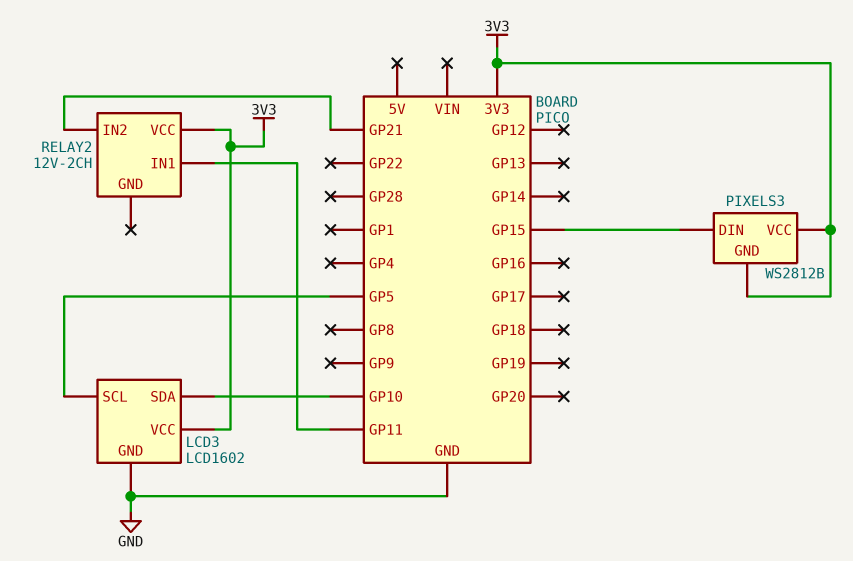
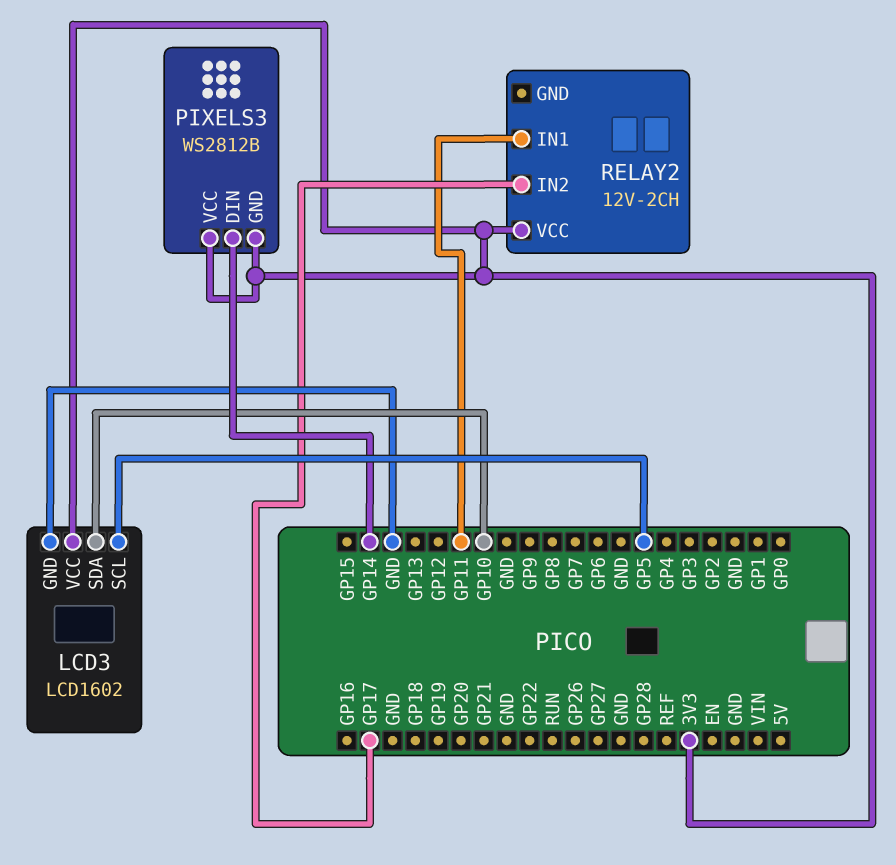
PIXELS3 pin DIN: GP15 -> GP14
RELAY2 pin IN2: GP21 -> GP17

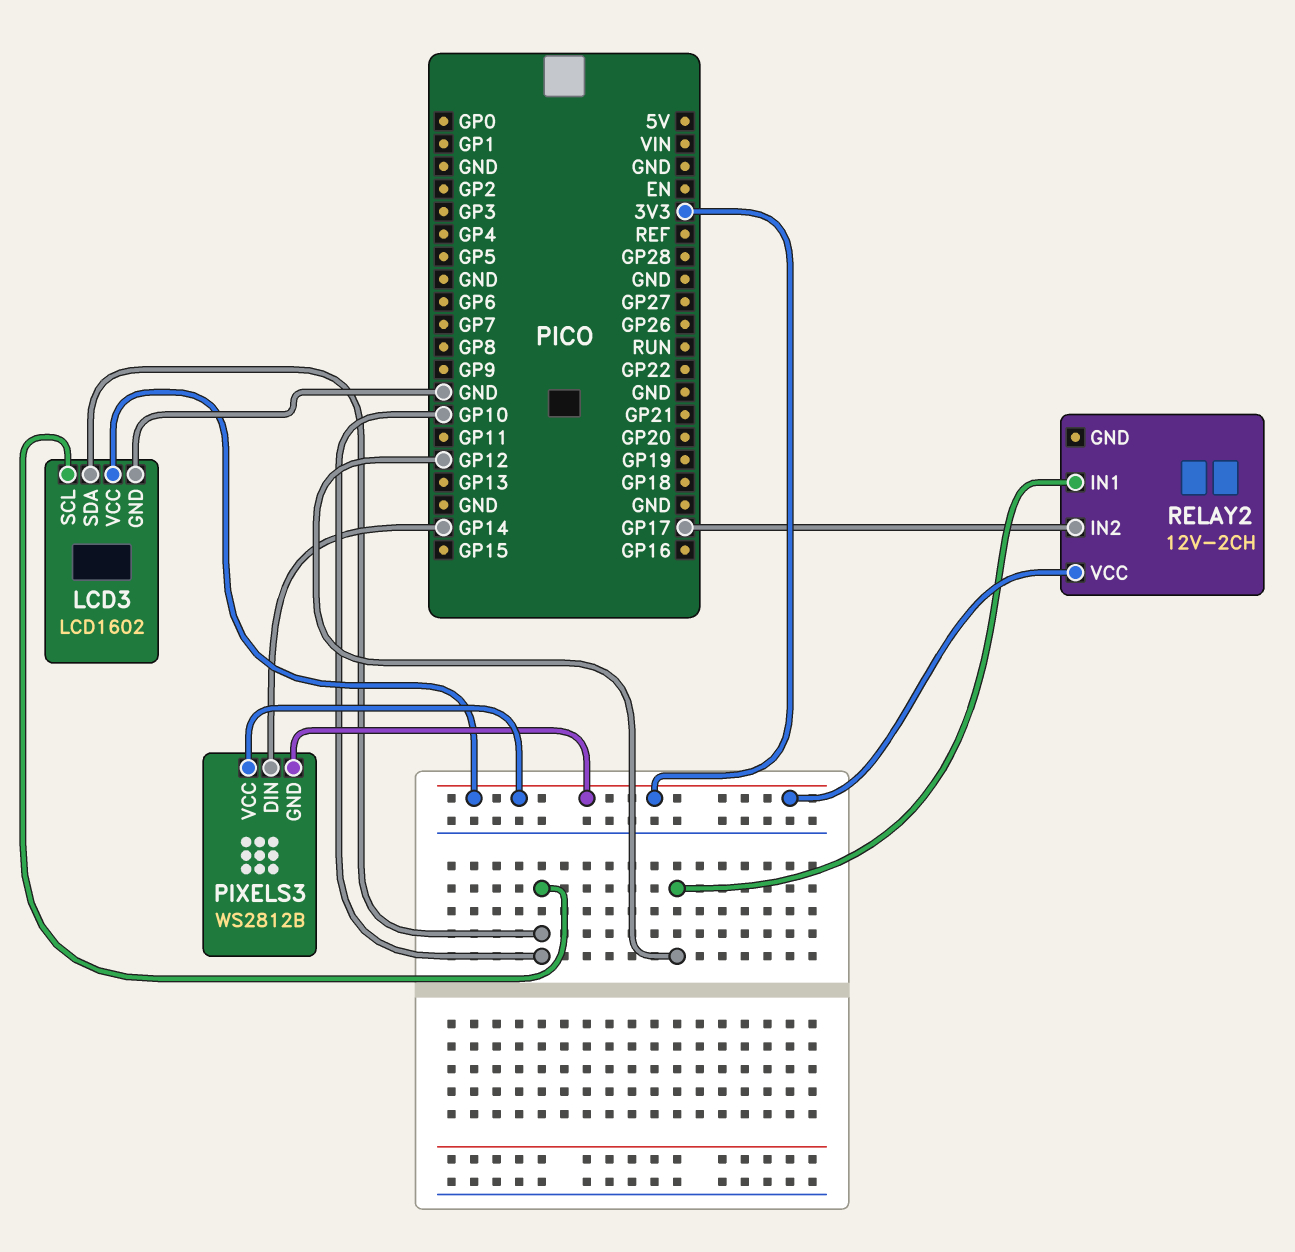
LCD3 pin SCL: GP5 -> GP10
RELAY2 pin IN1: GP11 -> GP12

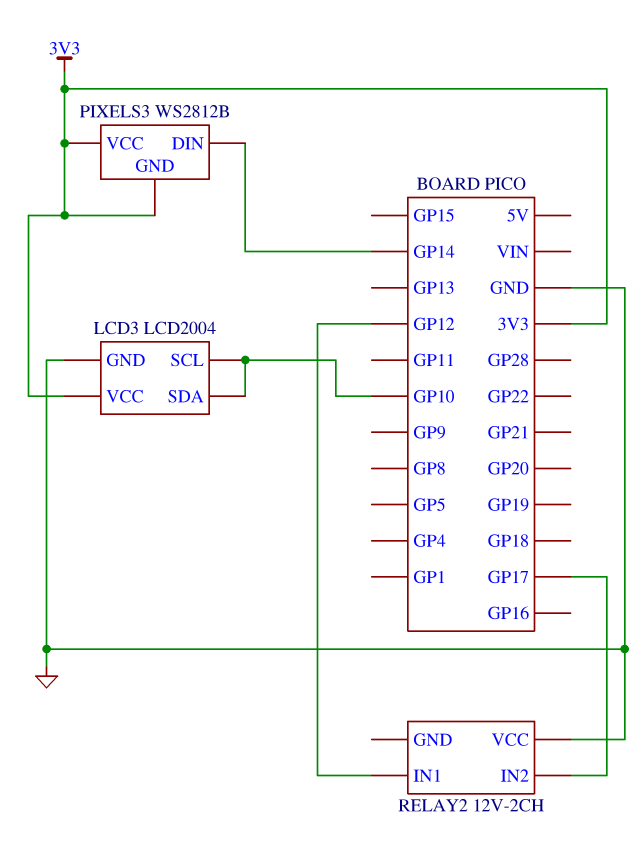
LCD3: LCD1602 -> LCD2004
RELAY2 pin VCC: 3V3 -> GND

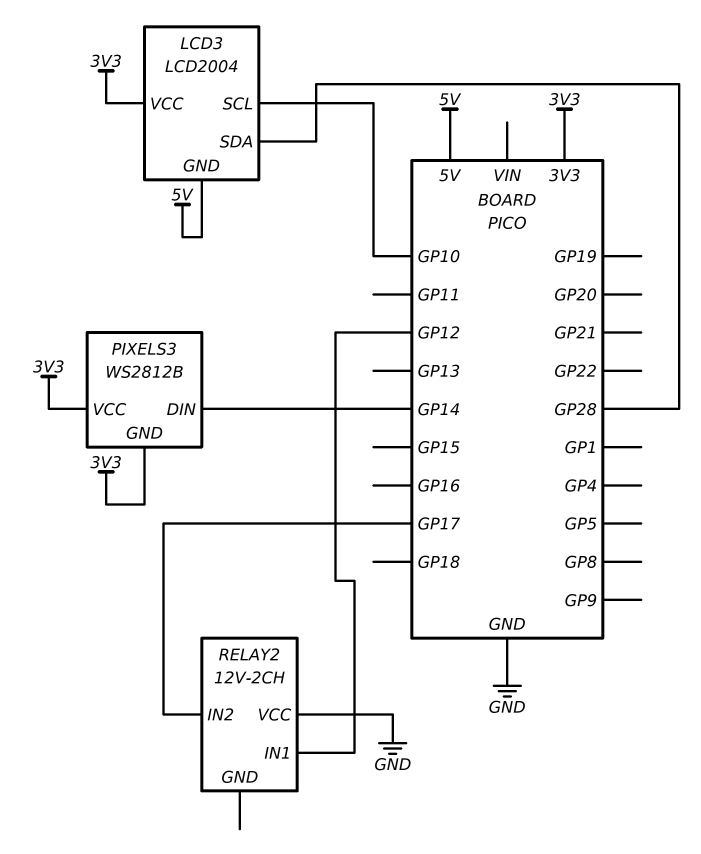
LCD3 pin GND: GND -> 5V
LCD3 pin SDA: GP10 -> GP28

